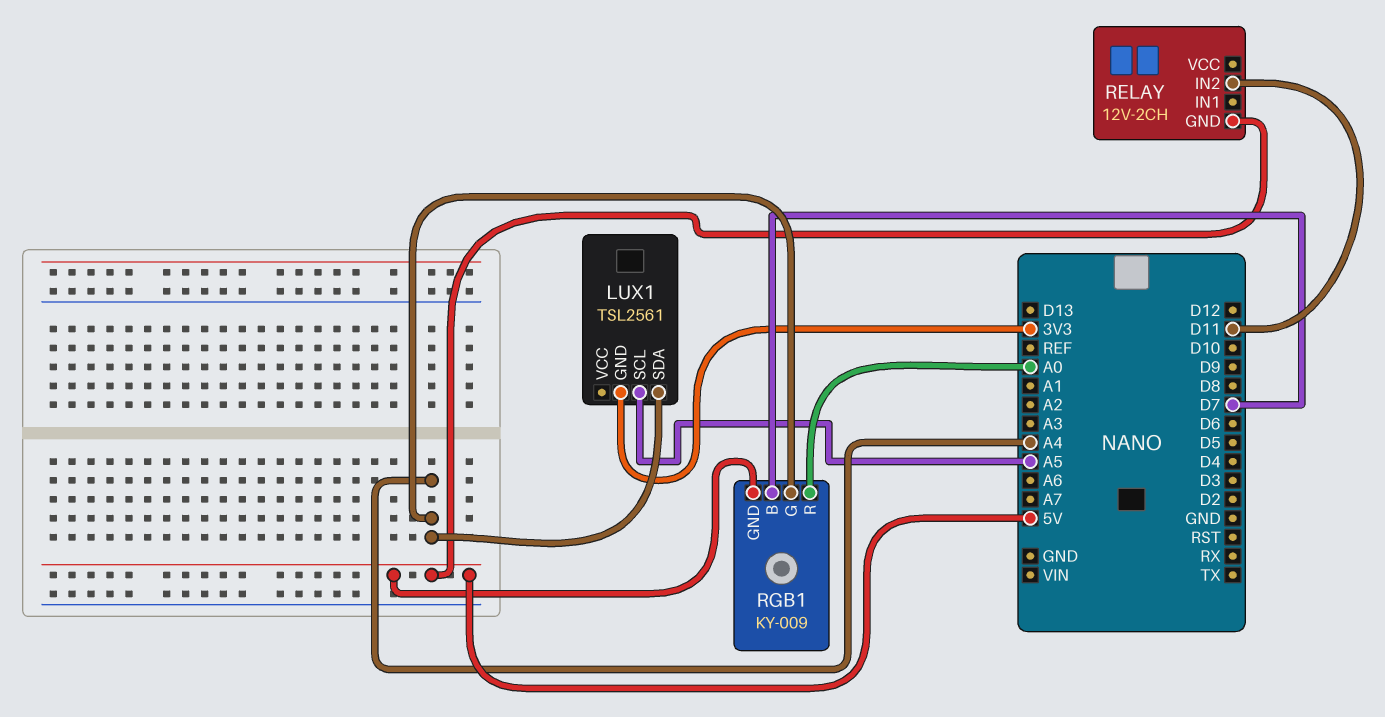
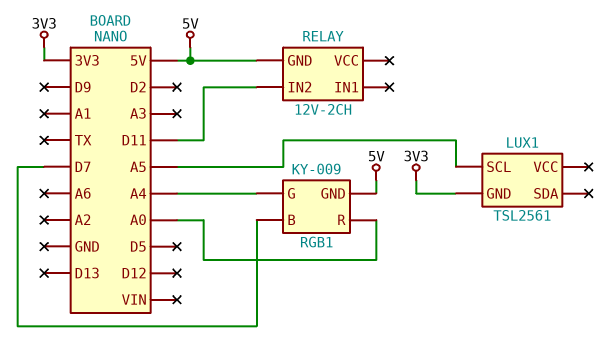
LUX1 pin SDA: A4 -> none

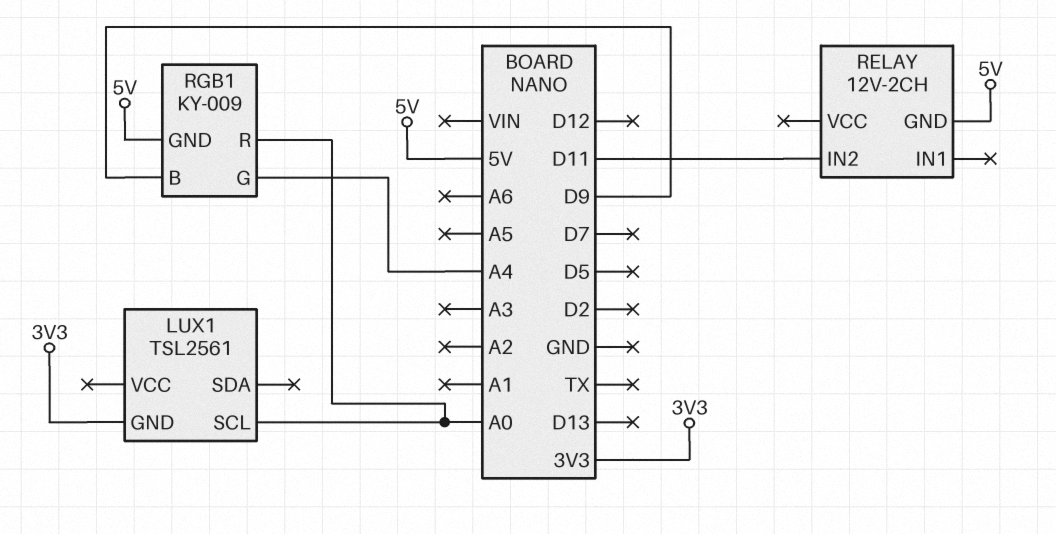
LUX1 pin SCL: A5 -> A0
RGB1 pin B: D7 -> D9

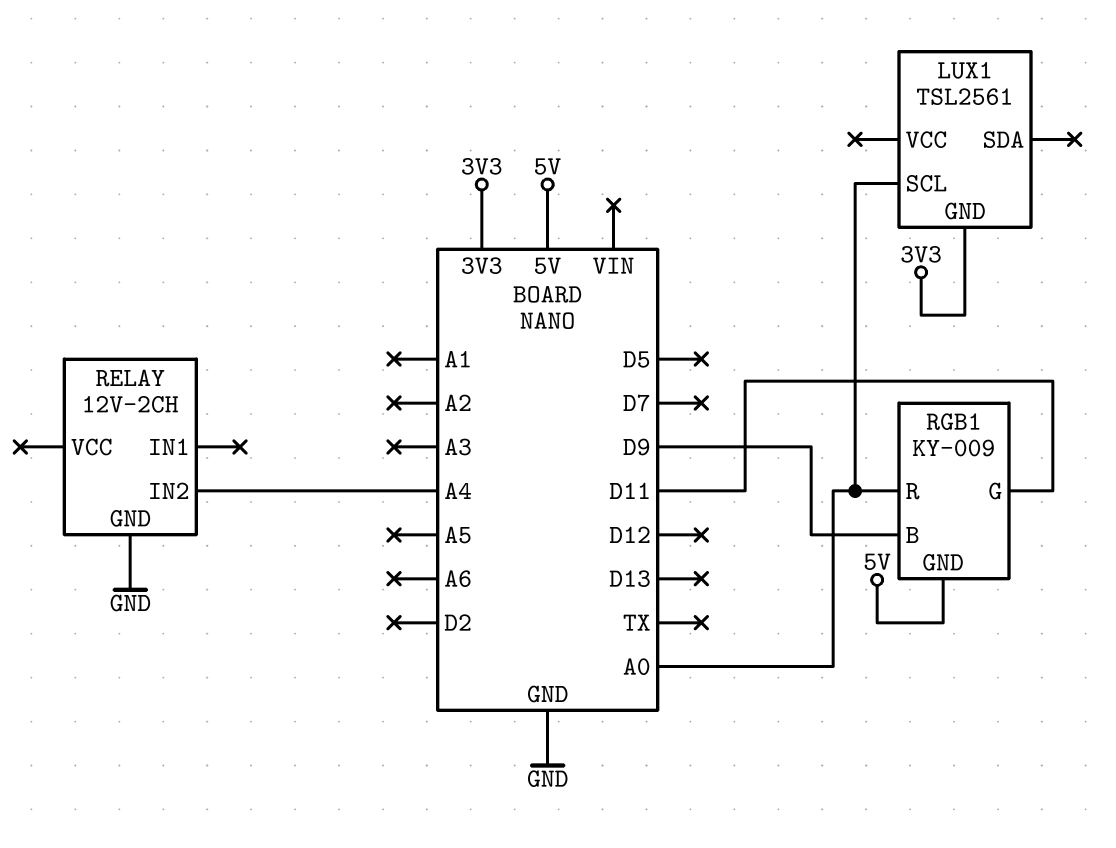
RELAY pin GND: 5V -> GND
RELAY pin IN2: D11 -> A4
RGB1 pin G: A4 -> D11

